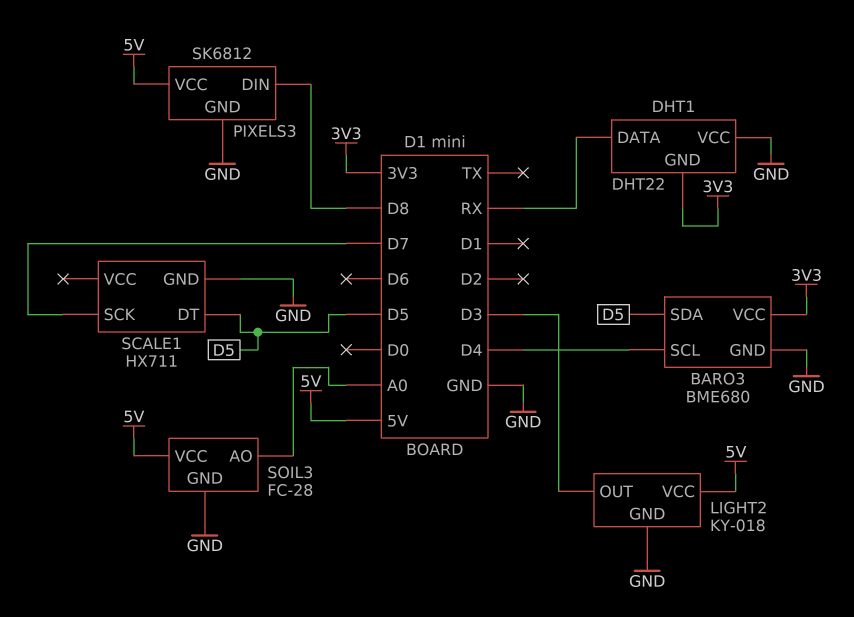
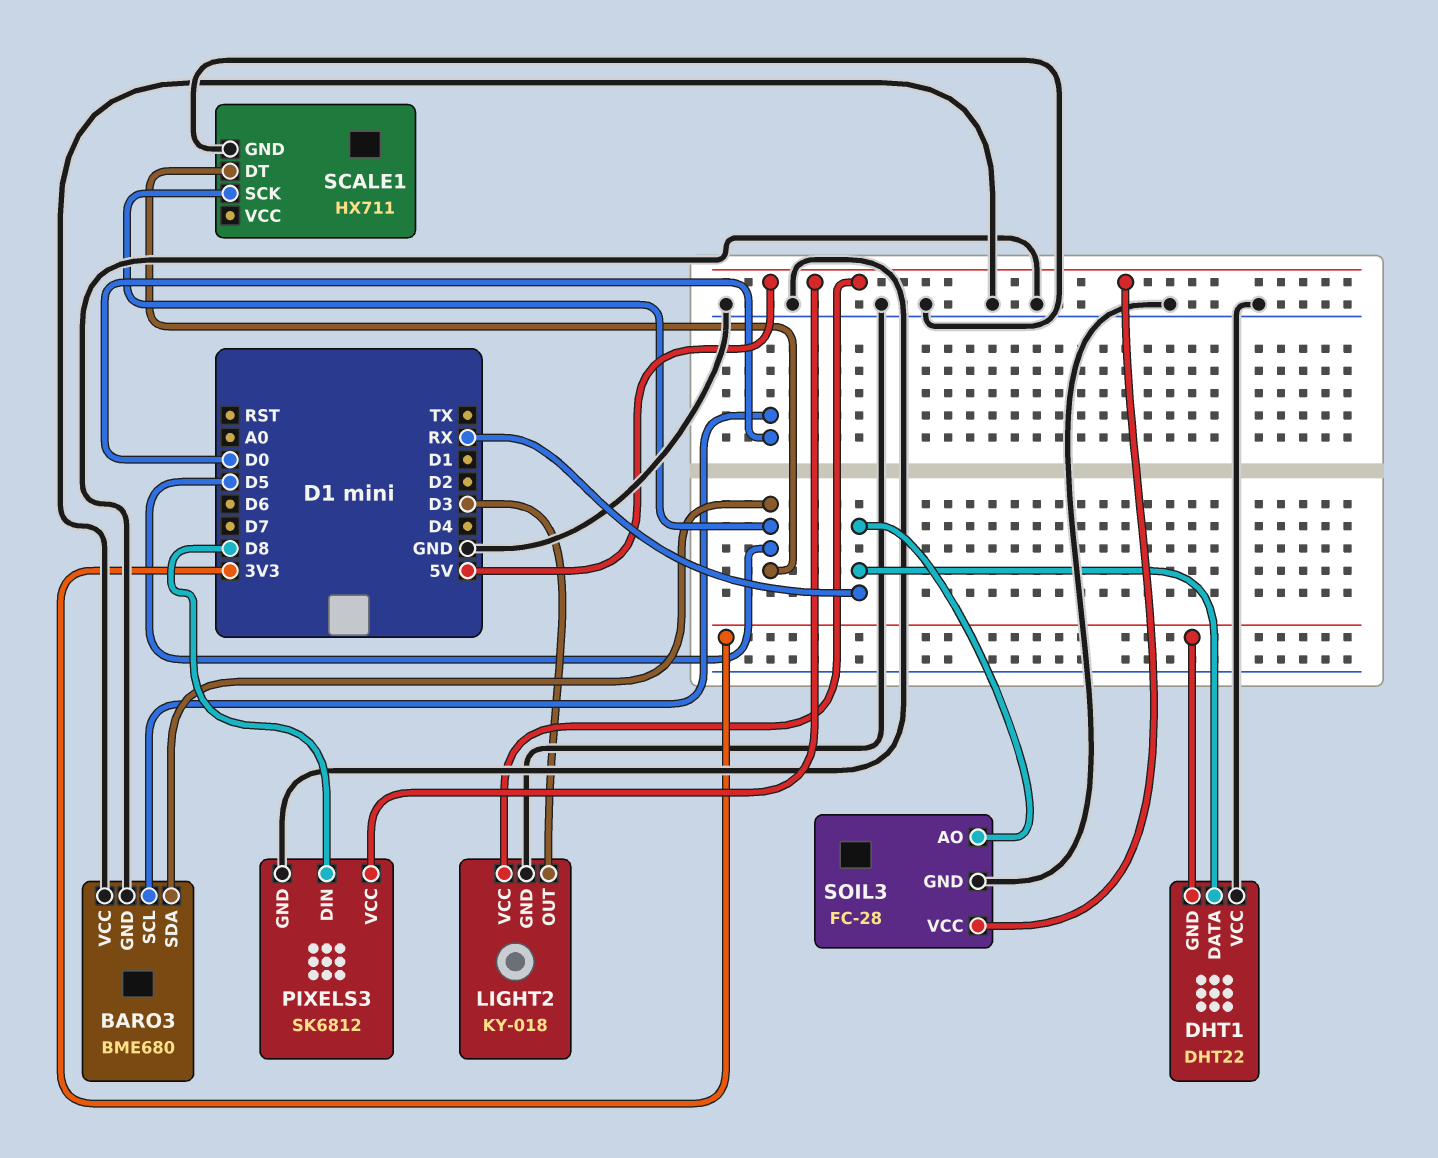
BARO3 pin SCL: D4 -> D0
BARO3 pin VCC: 3V3 -> GND
SCALE1 pin SCK: D7 -> D5
SOIL3 pin AO: A0 -> RX

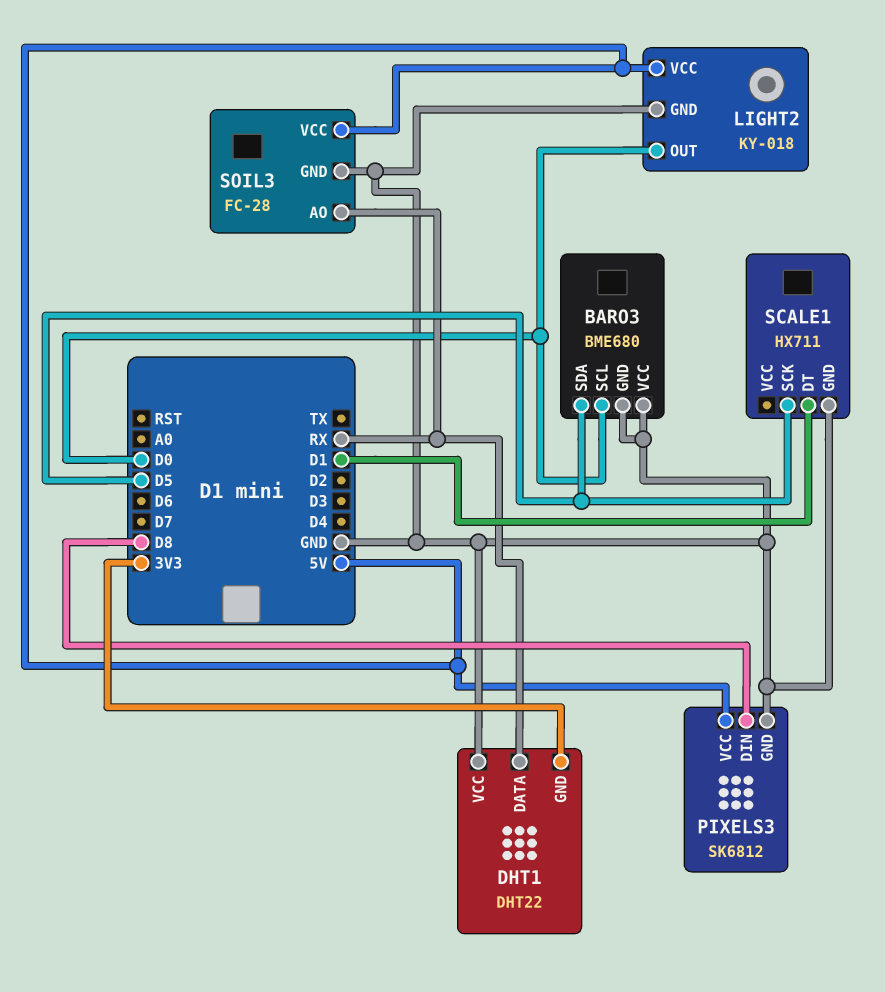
LIGHT2 pin OUT: D3 -> D0
SCALE1 pin DT: D5 -> D1

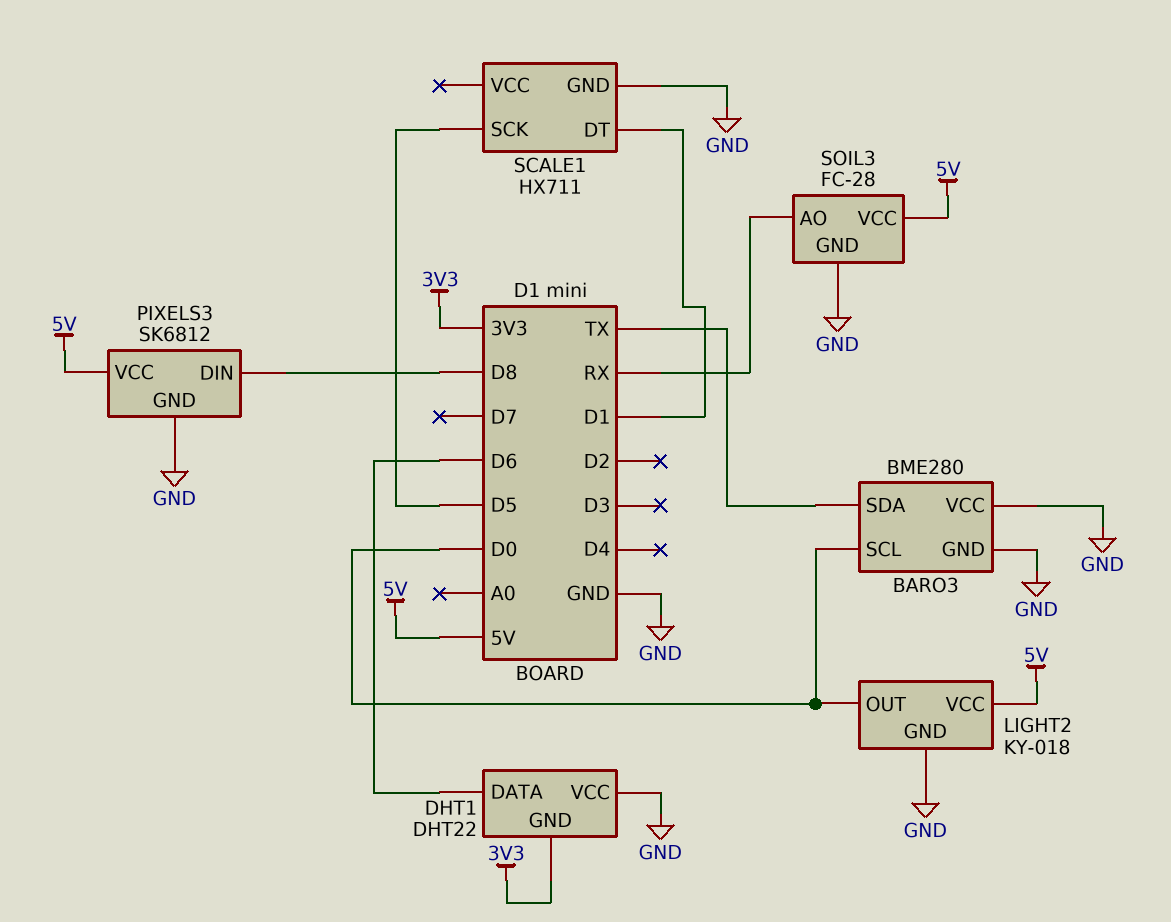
BARO3: BME680 -> BME280
BARO3 pin SDA: D5 -> TX
DHT1 pin DATA: RX -> D6

